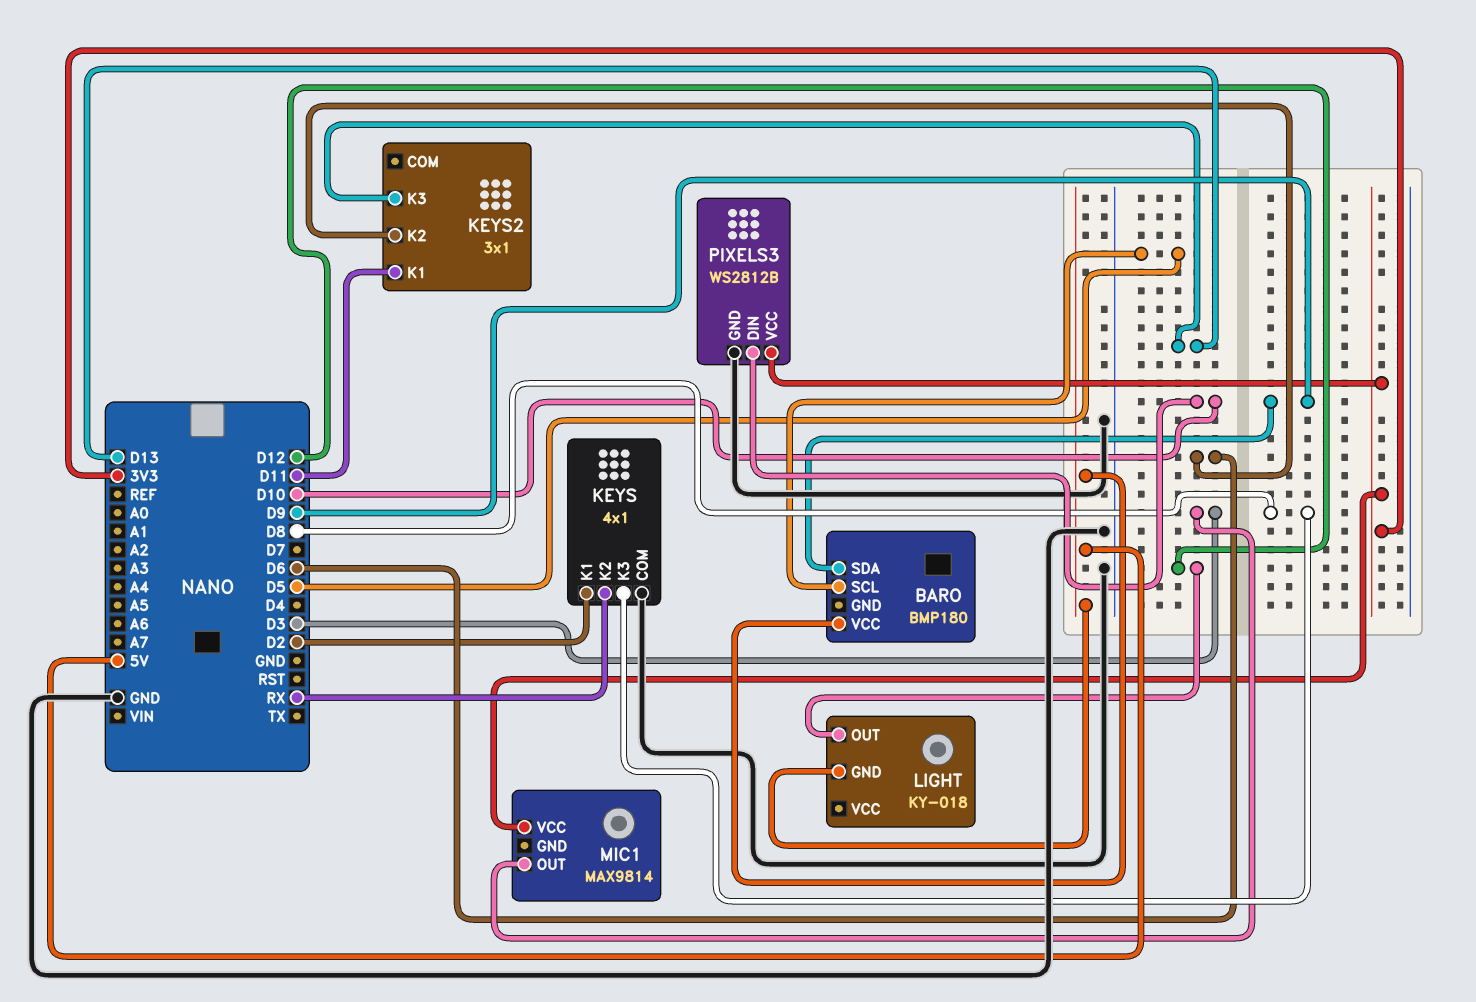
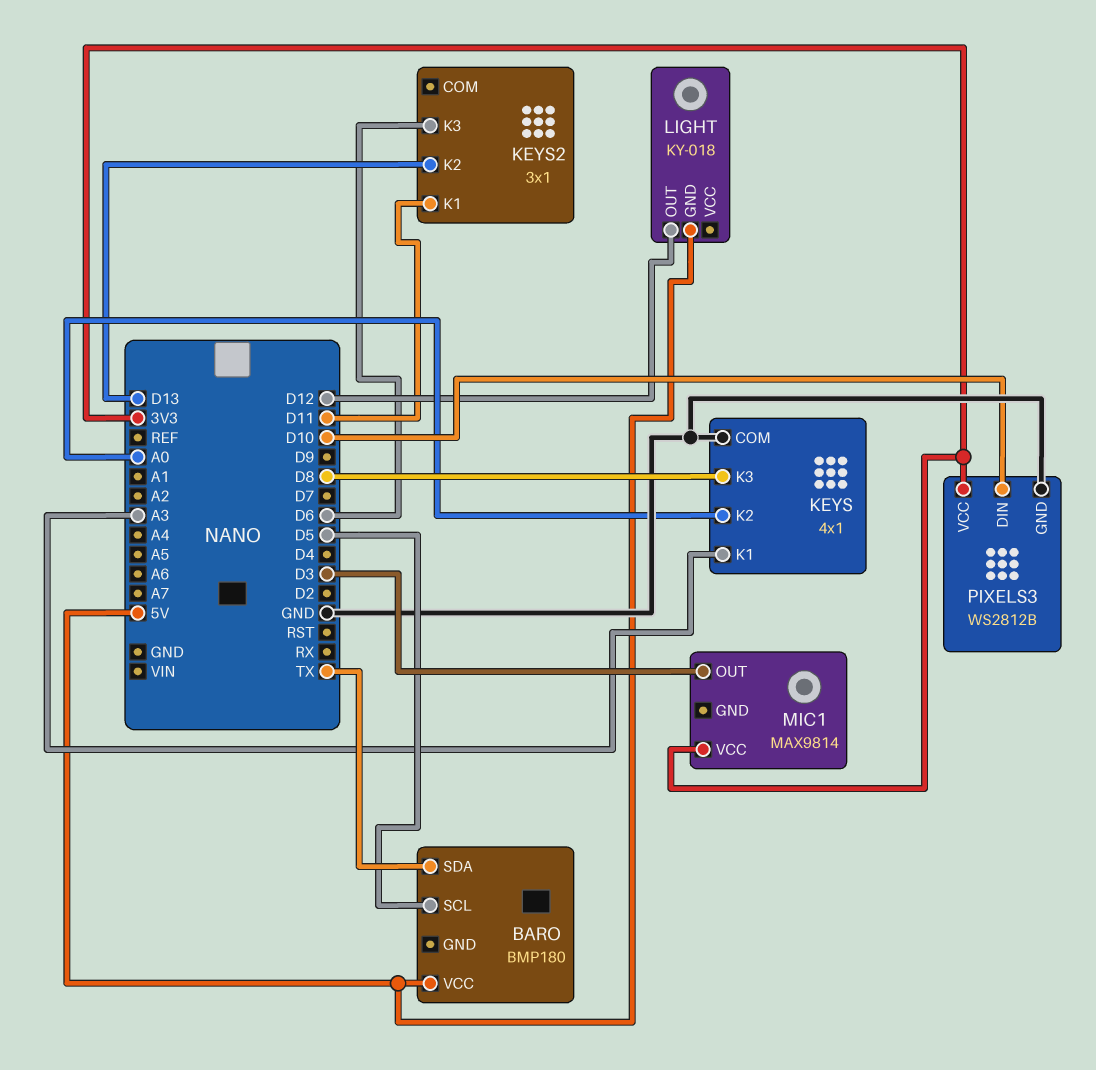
BARO pin SDA: D9 -> TX
KEYS pin K1: D2 -> A3
KEYS pin K2: RX -> A0
KEYS2 pin K2: D6 -> D13
KEYS2 pin K3: D13 -> D6

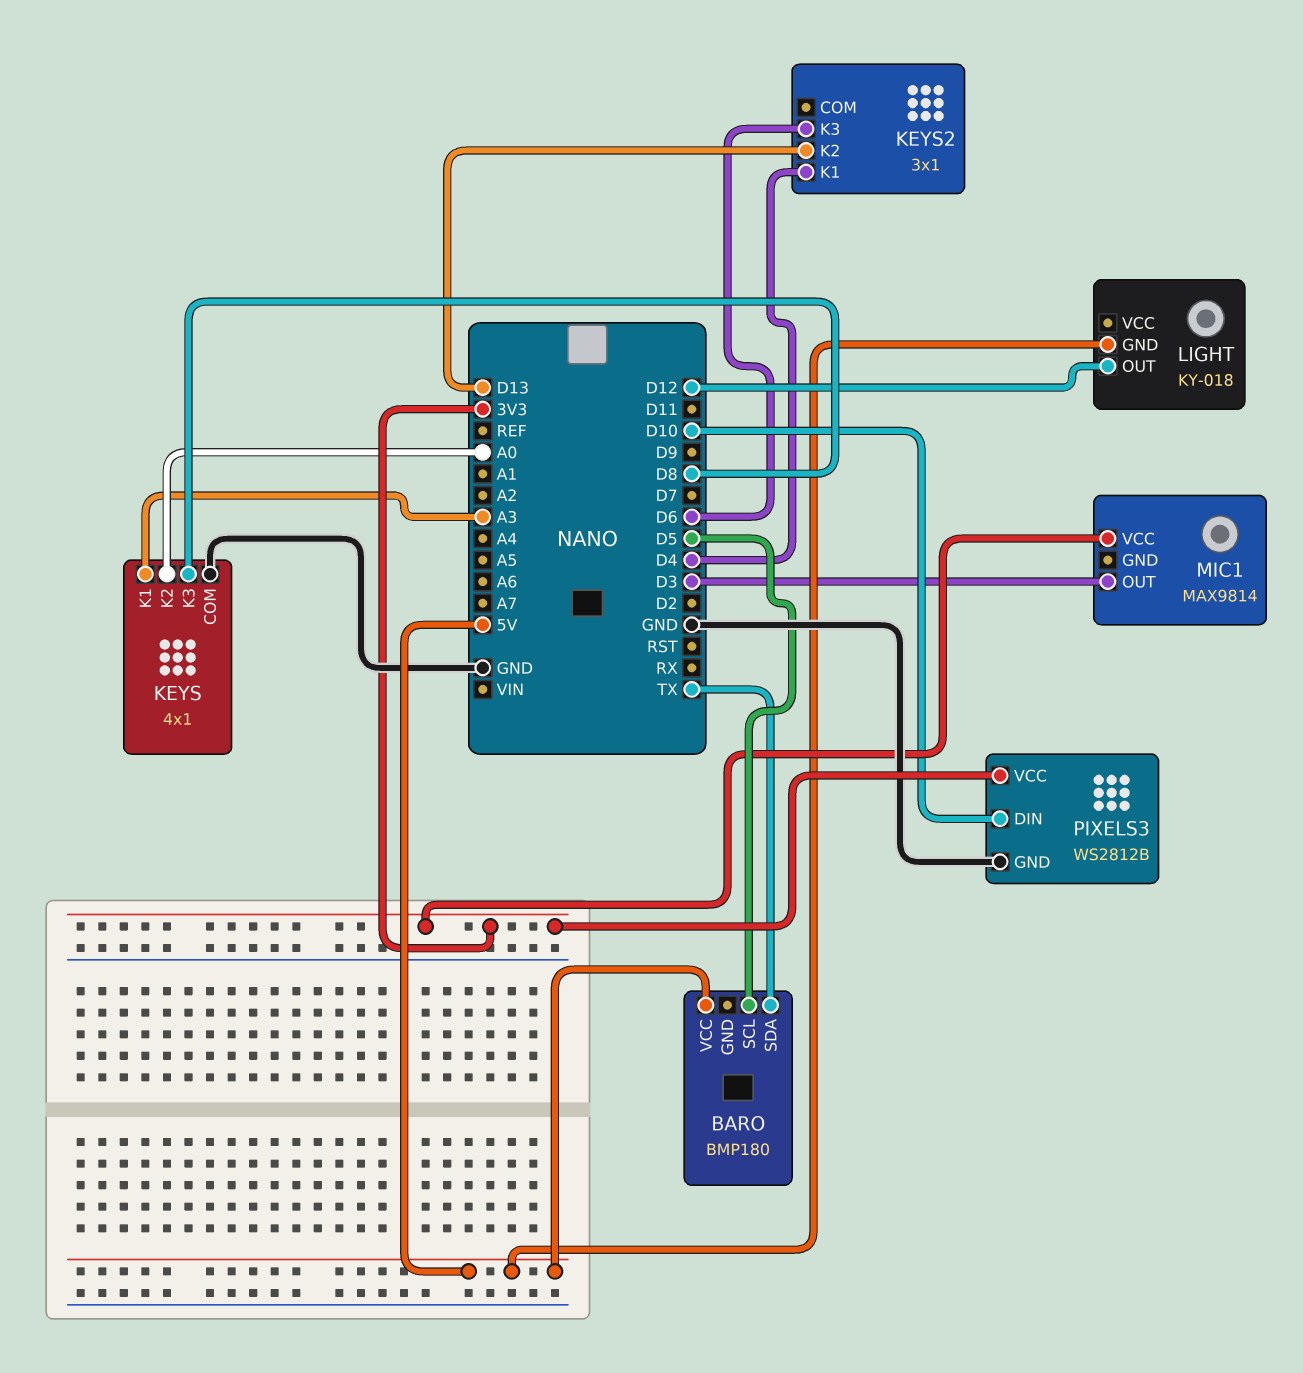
KEYS2 pin K1: D11 -> D4

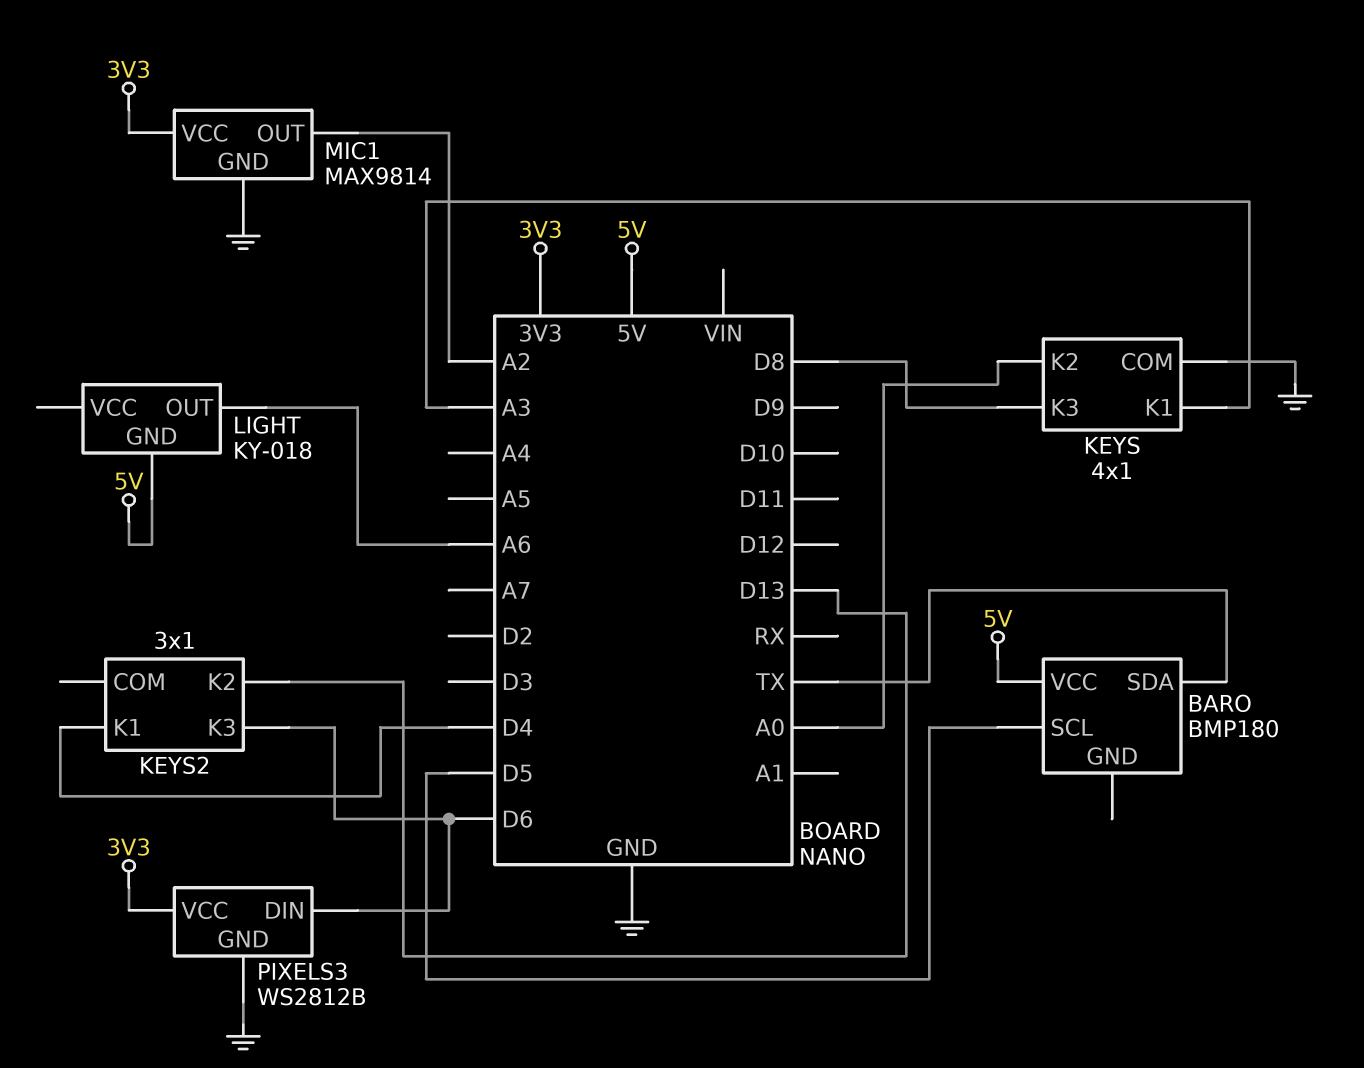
LIGHT pin OUT: D12 -> A6
MIC1 pin GND: none -> GND
MIC1 pin OUT: D3 -> A2
PIXELS3 pin DIN: D10 -> D6

